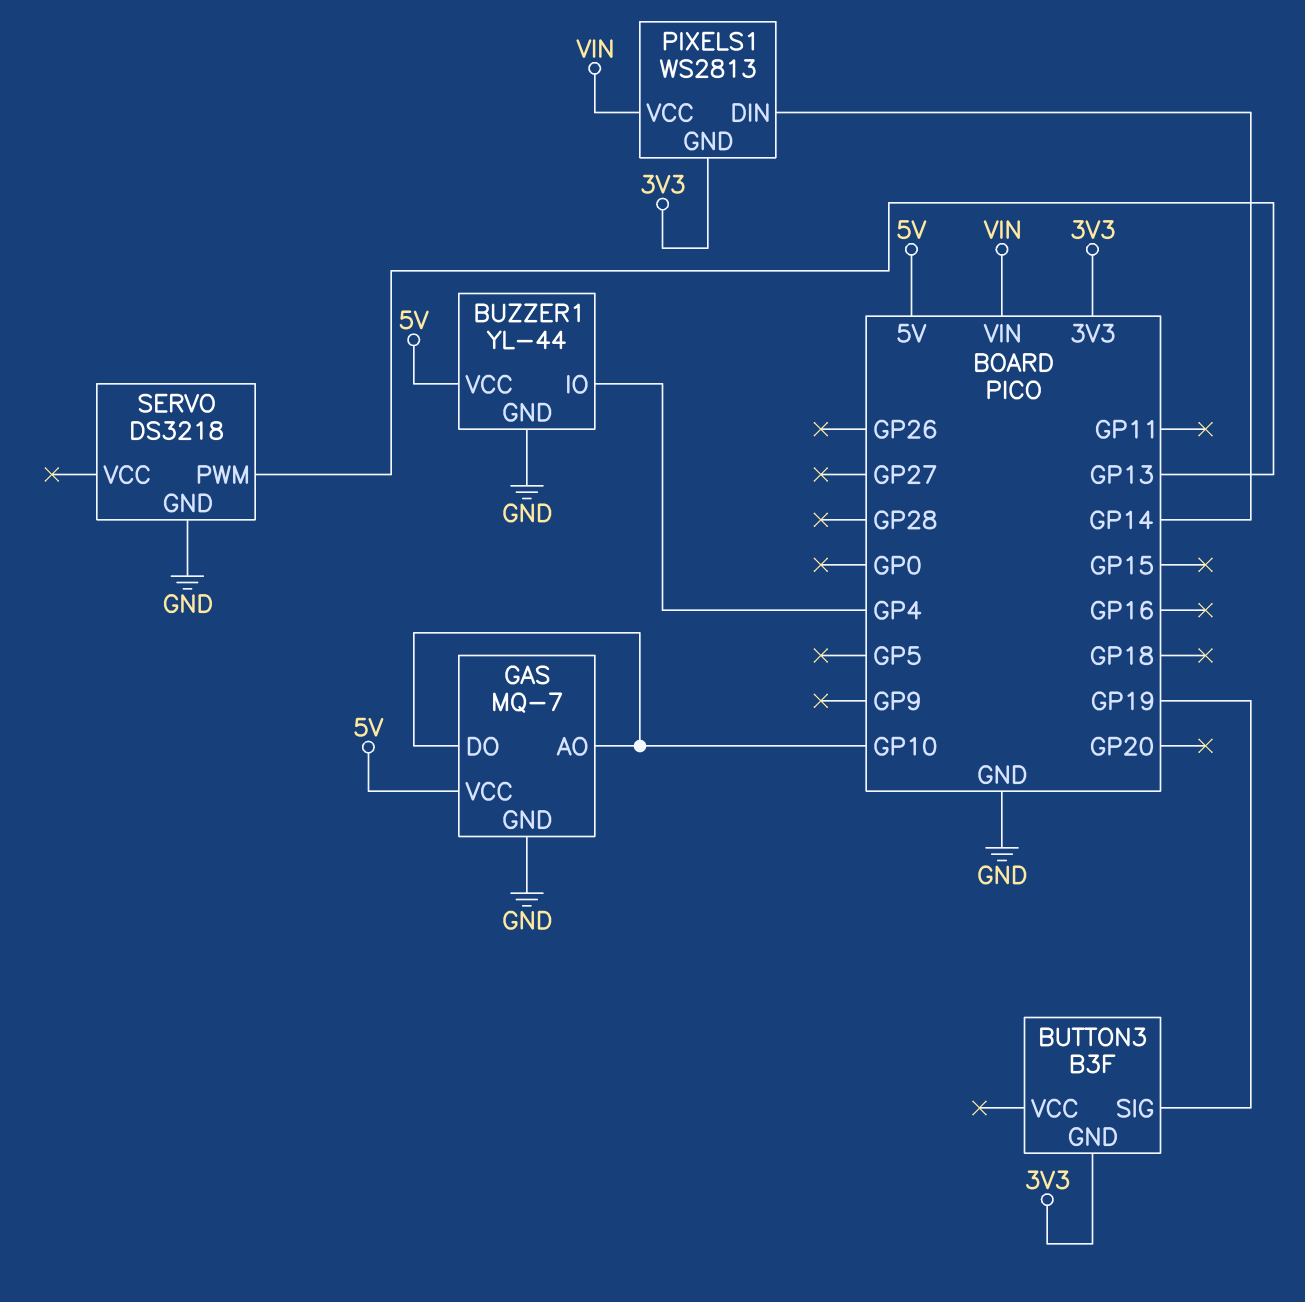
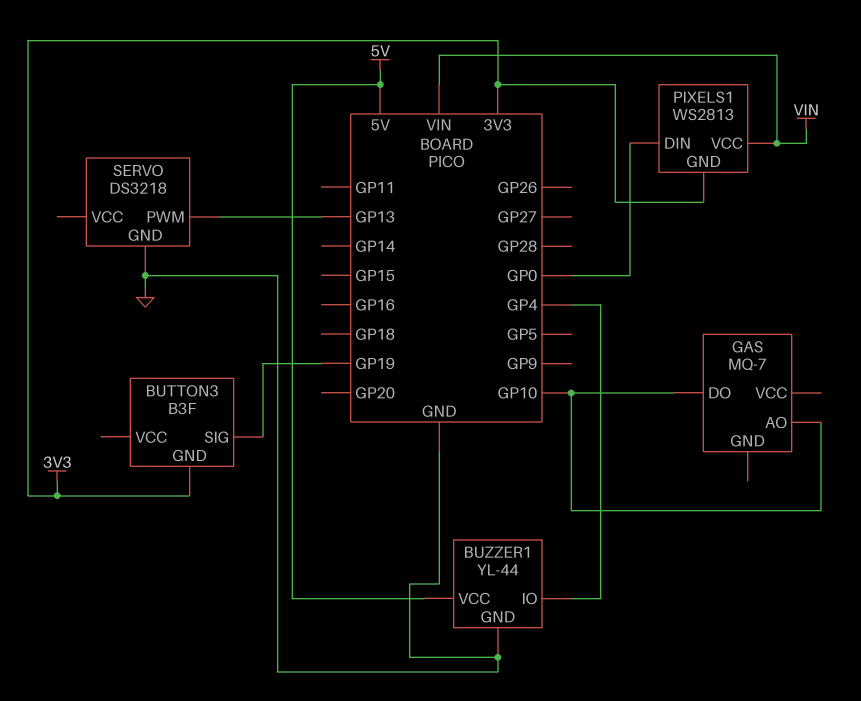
GAS pin GND: GND -> none
GAS pin VCC: 5V -> none
PIXELS1 pin DIN: GP14 -> GP0

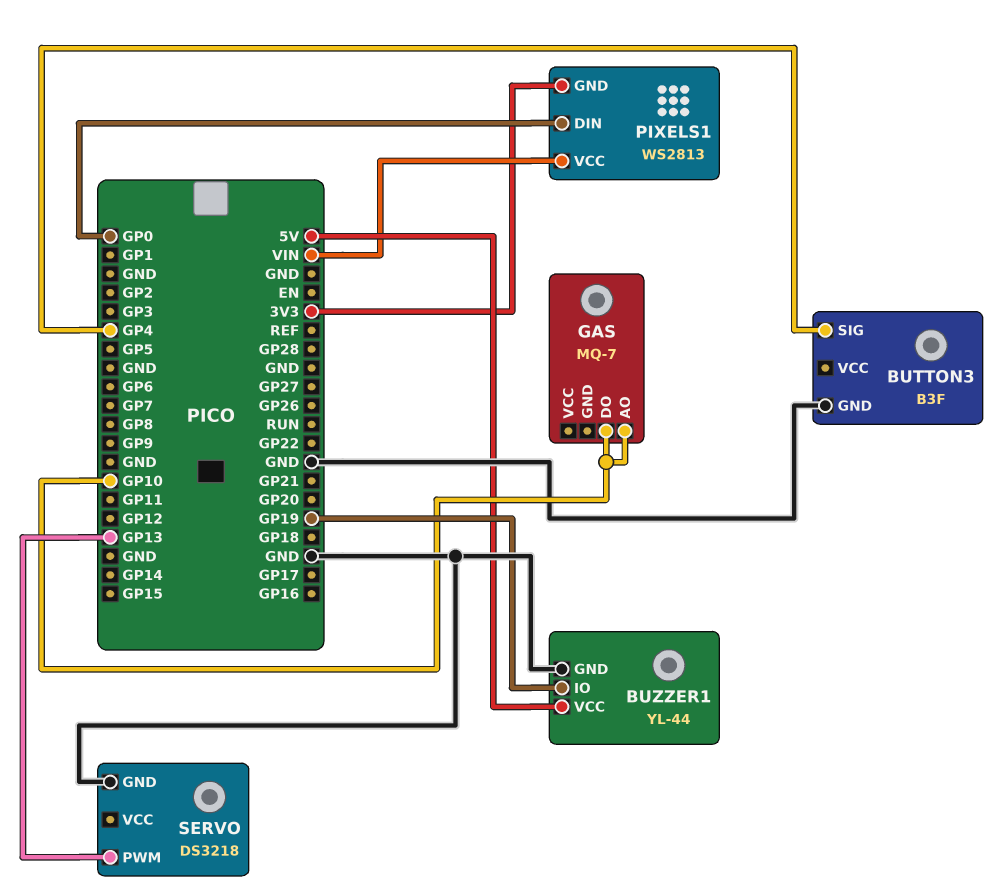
BUTTON3 pin GND: 3V3 -> GND
BUTTON3 pin SIG: GP19 -> GP4
BUZZER1 pin IO: GP4 -> GP19

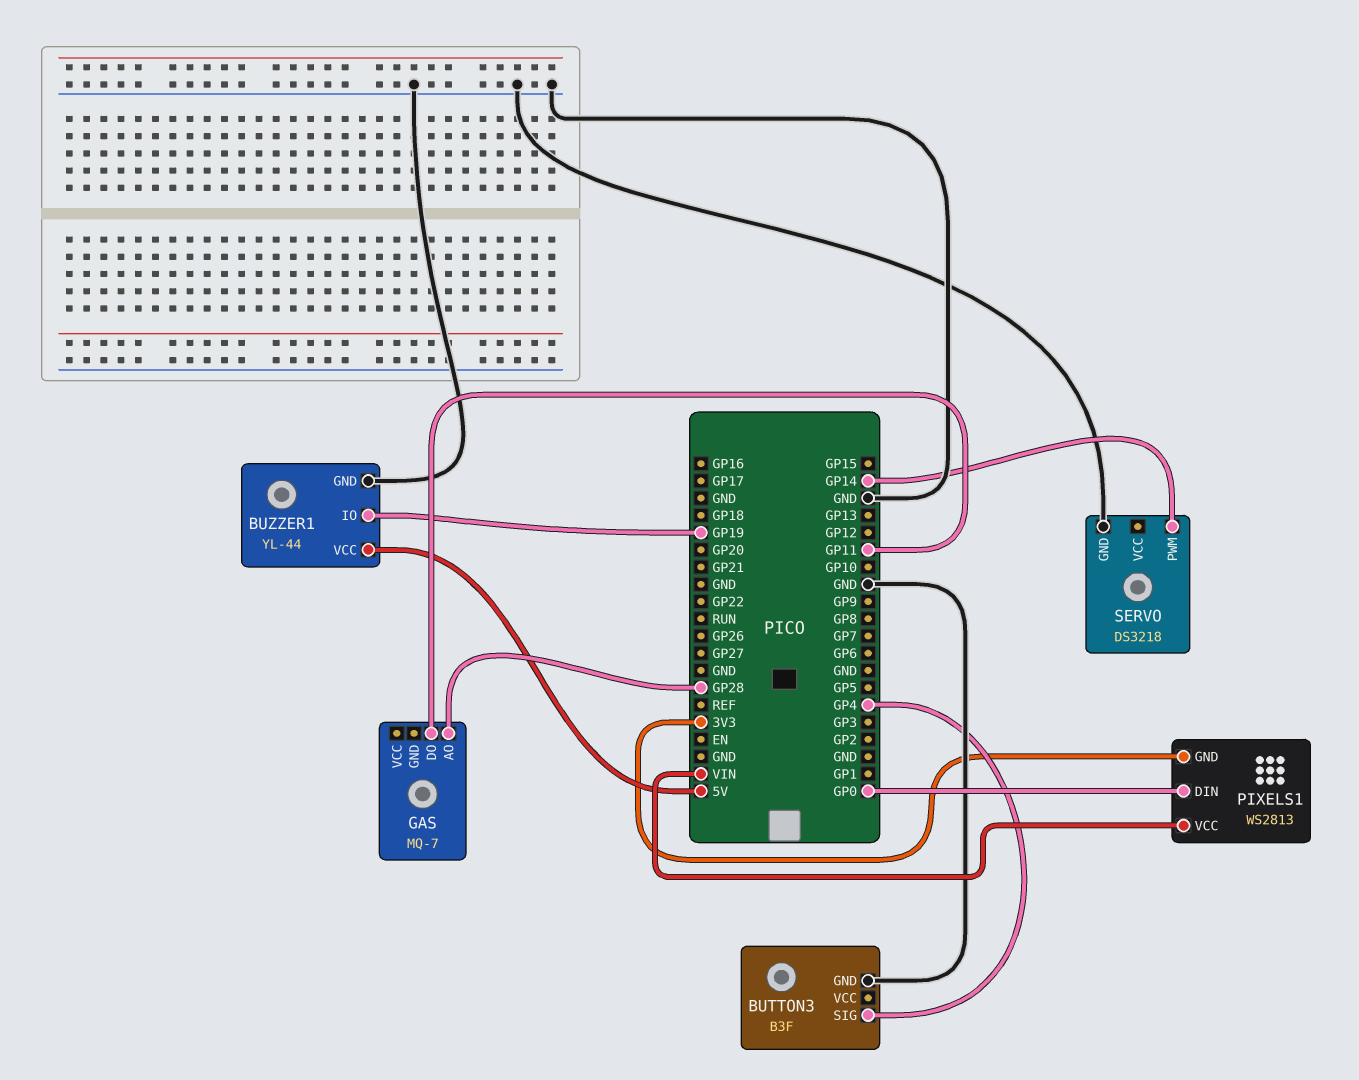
GAS pin AO: GP10 -> GP28
GAS pin DO: GP10 -> GP11
SERVO pin PWM: GP13 -> GP14

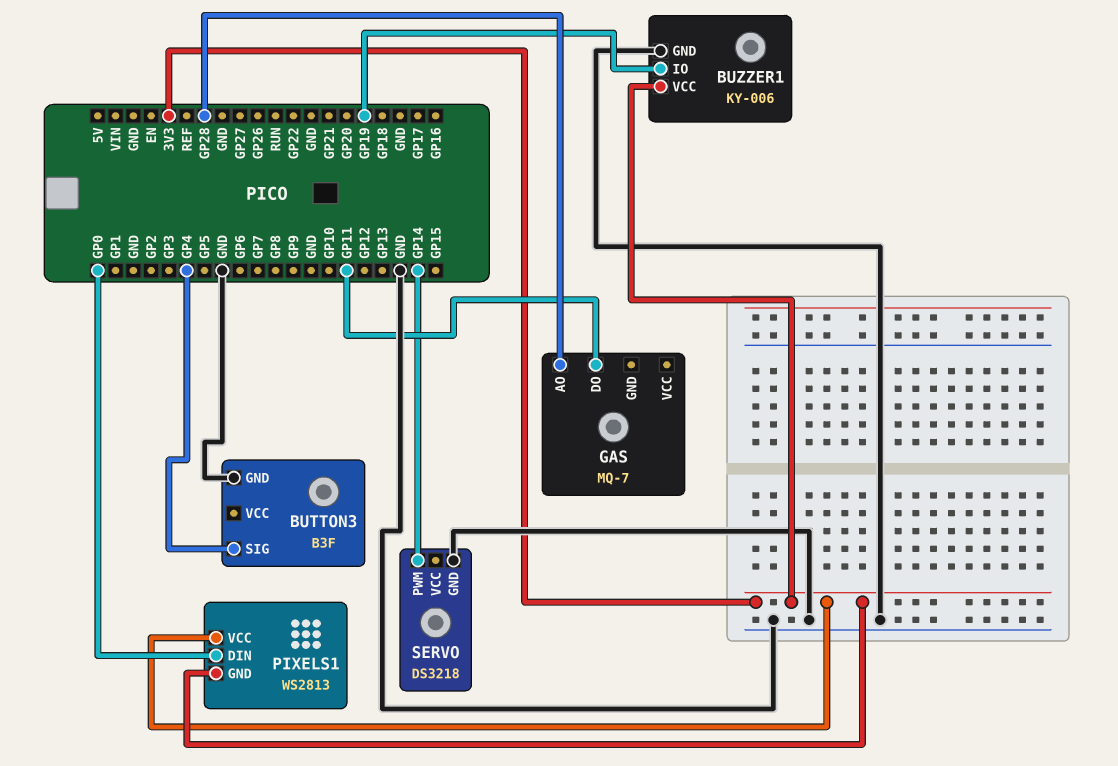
BUZZER1: YL-44 -> KY-006
BUZZER1 pin VCC: 5V -> 3V3
PIXELS1 pin VCC: VIN -> 3V3

